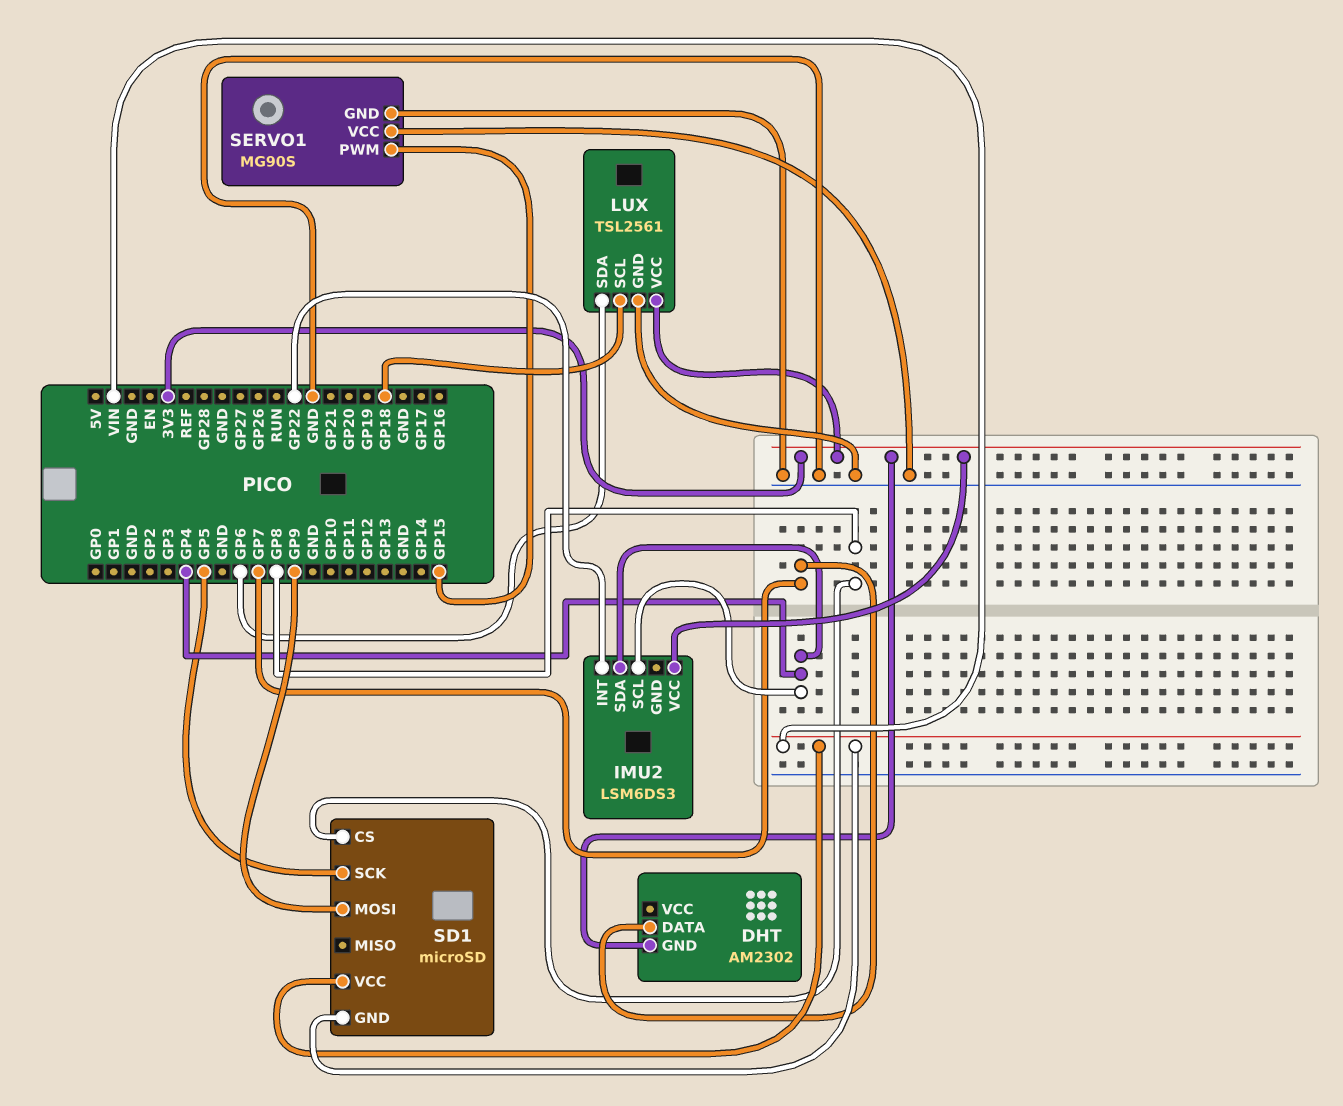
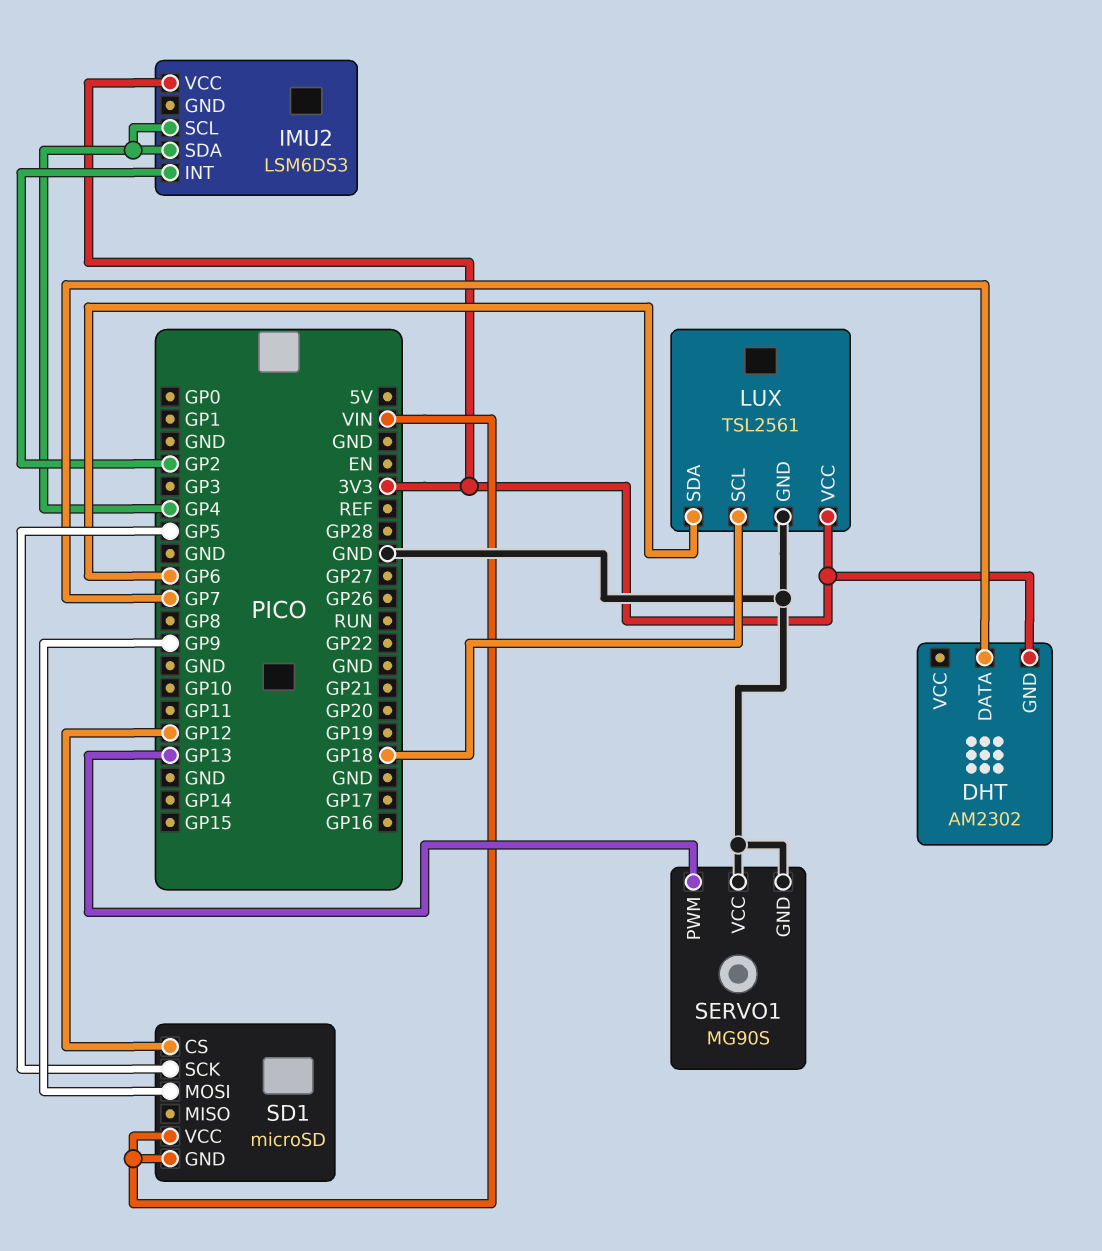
IMU2 pin INT: GP22 -> GP2
SD1 pin CS: GP8 -> GP12
SERVO1 pin PWM: GP15 -> GP13

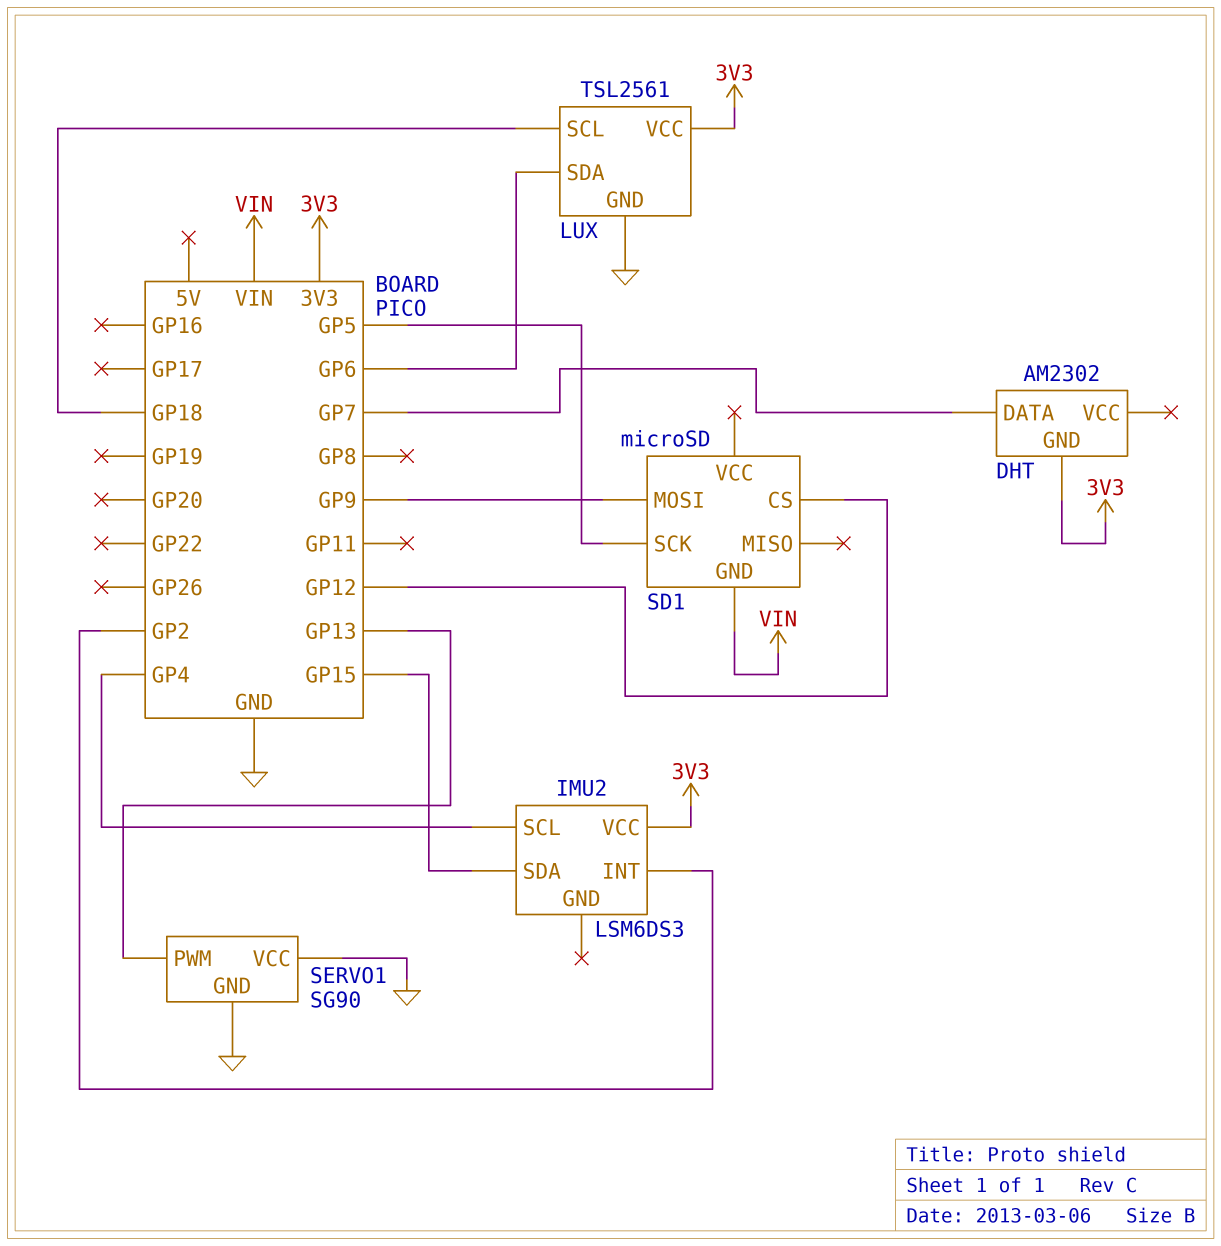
IMU2 pin SDA: GP4 -> GP15
SD1 pin VCC: VIN -> none
SERVO1: MG90S -> SG90

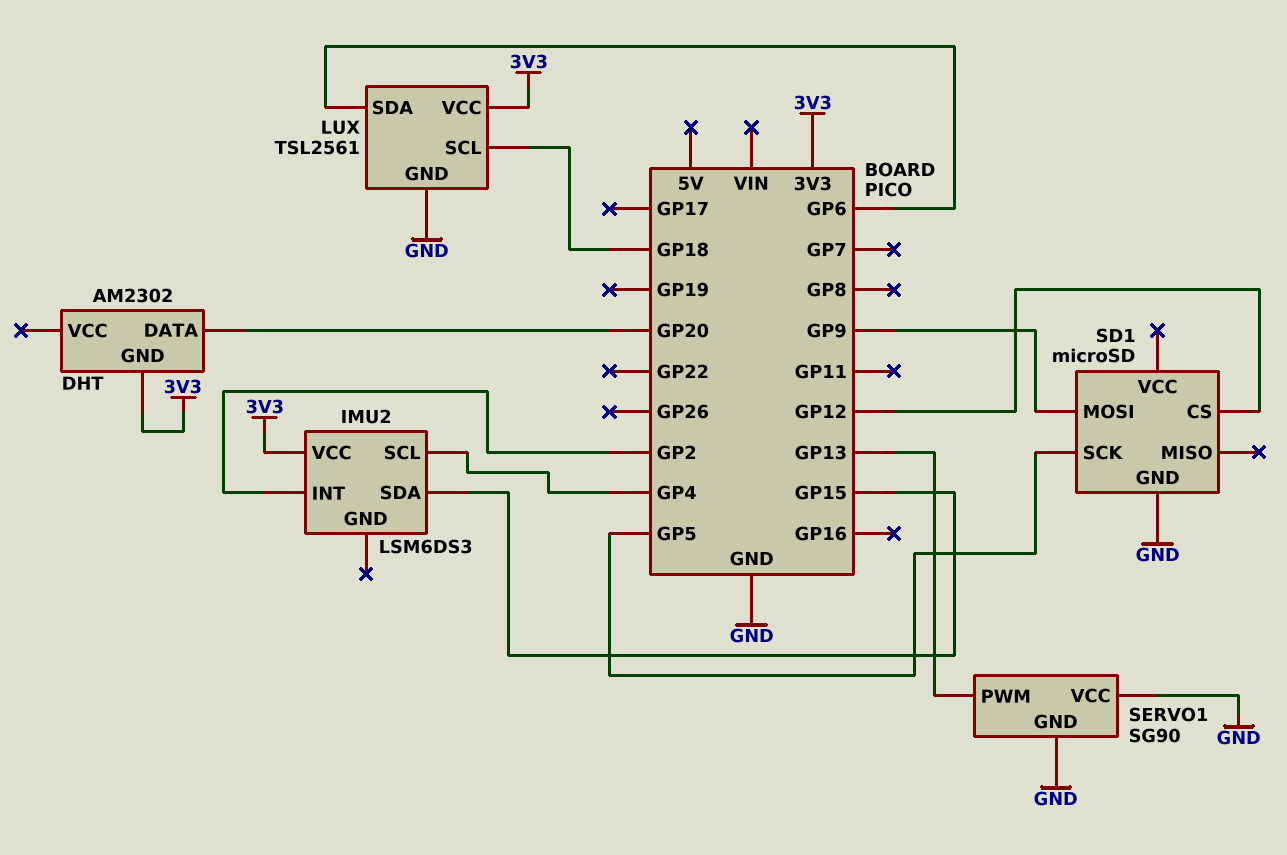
DHT pin DATA: GP7 -> GP20
SD1 pin GND: VIN -> GND

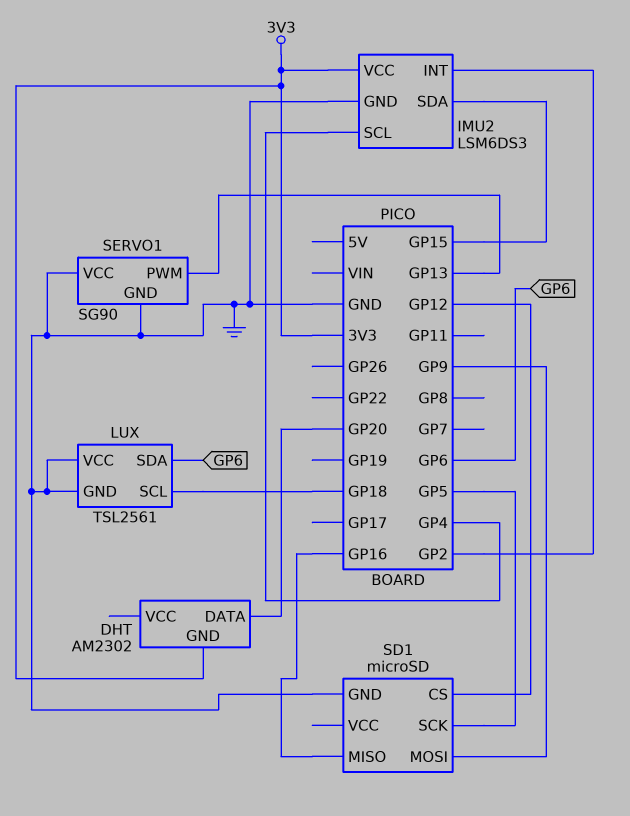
IMU2 pin GND: none -> GND
LUX pin VCC: 3V3 -> GND
SD1 pin MISO: none -> GP16

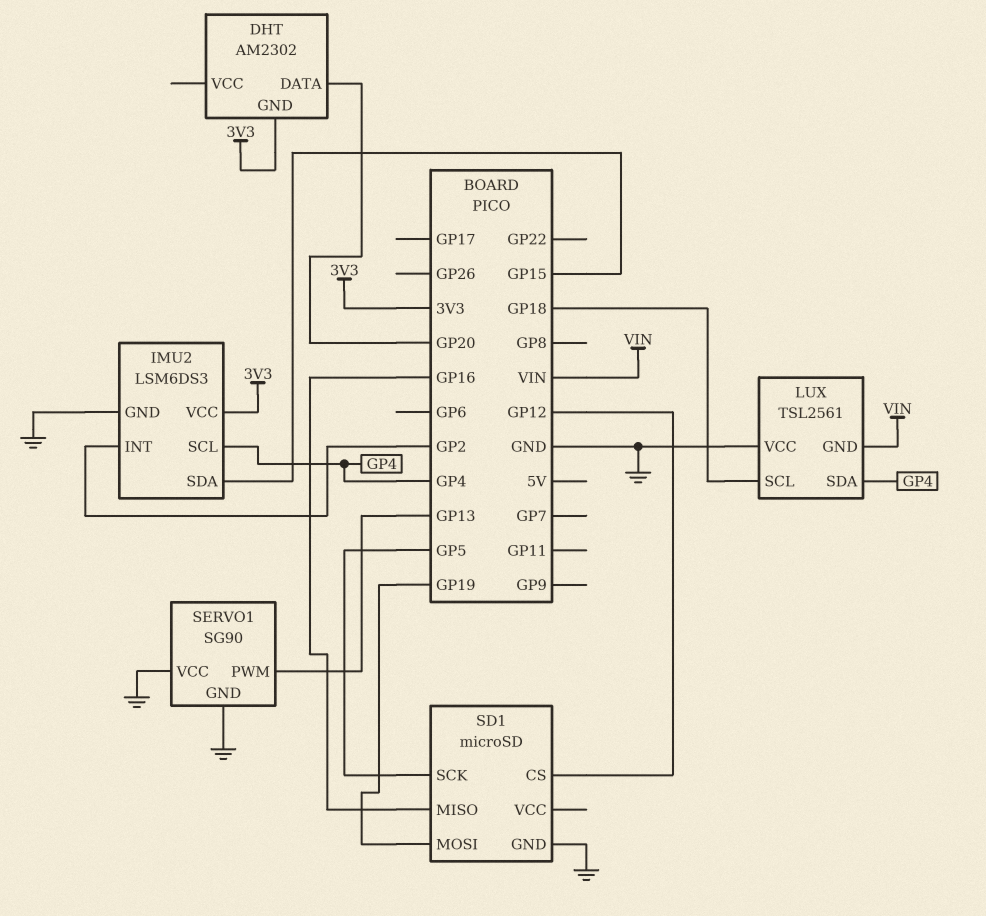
LUX pin GND: GND -> VIN
LUX pin SDA: GP6 -> GP4
SD1 pin MOSI: GP9 -> GP19

